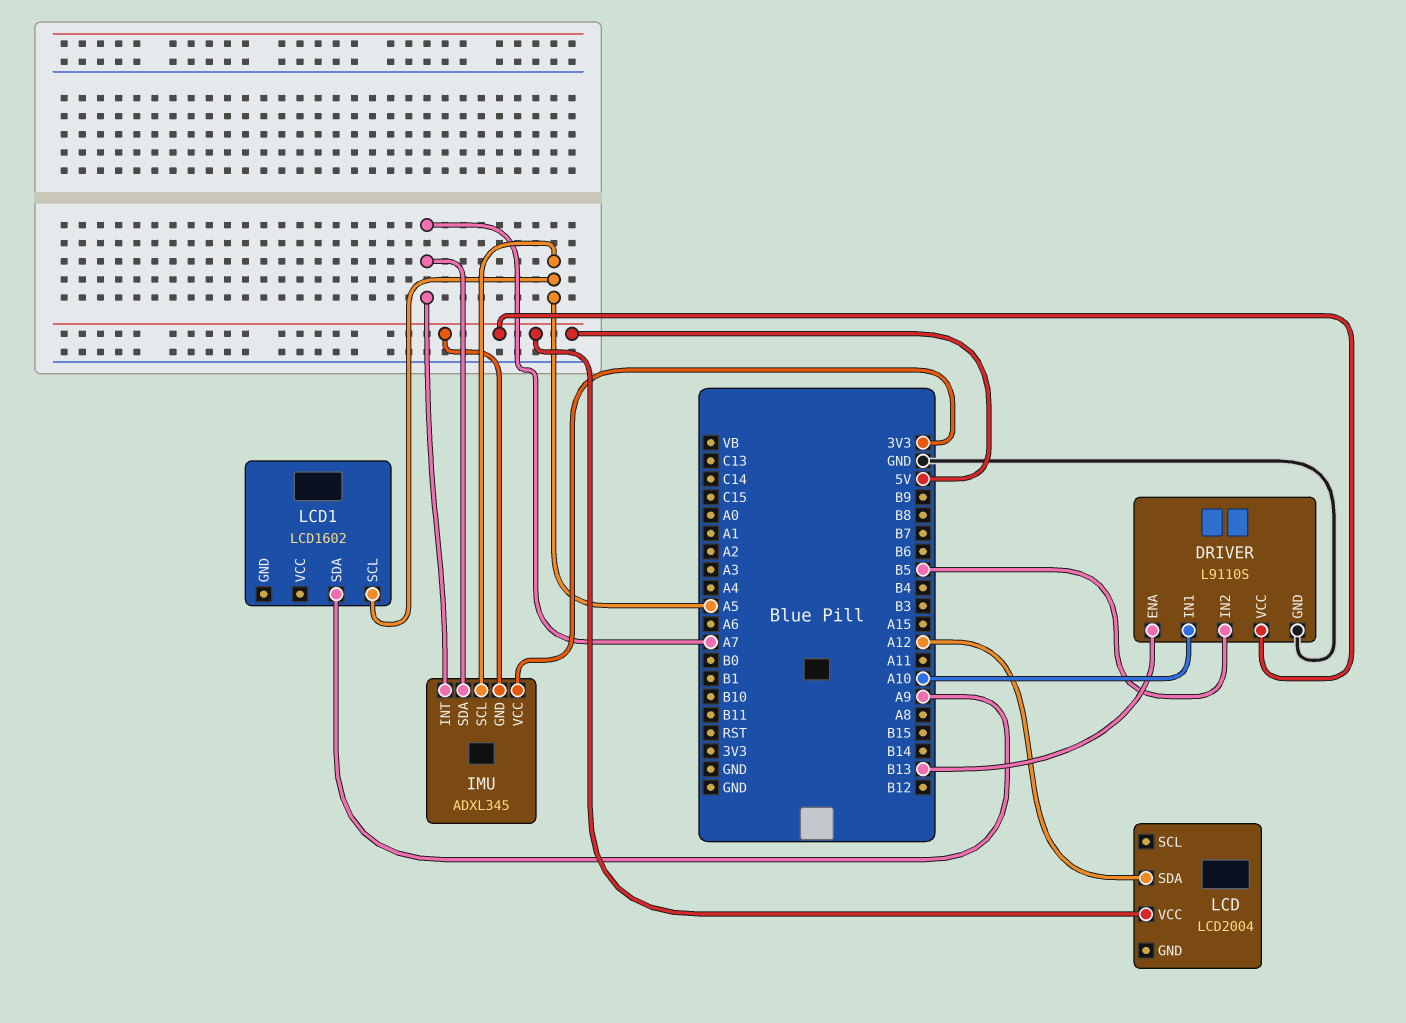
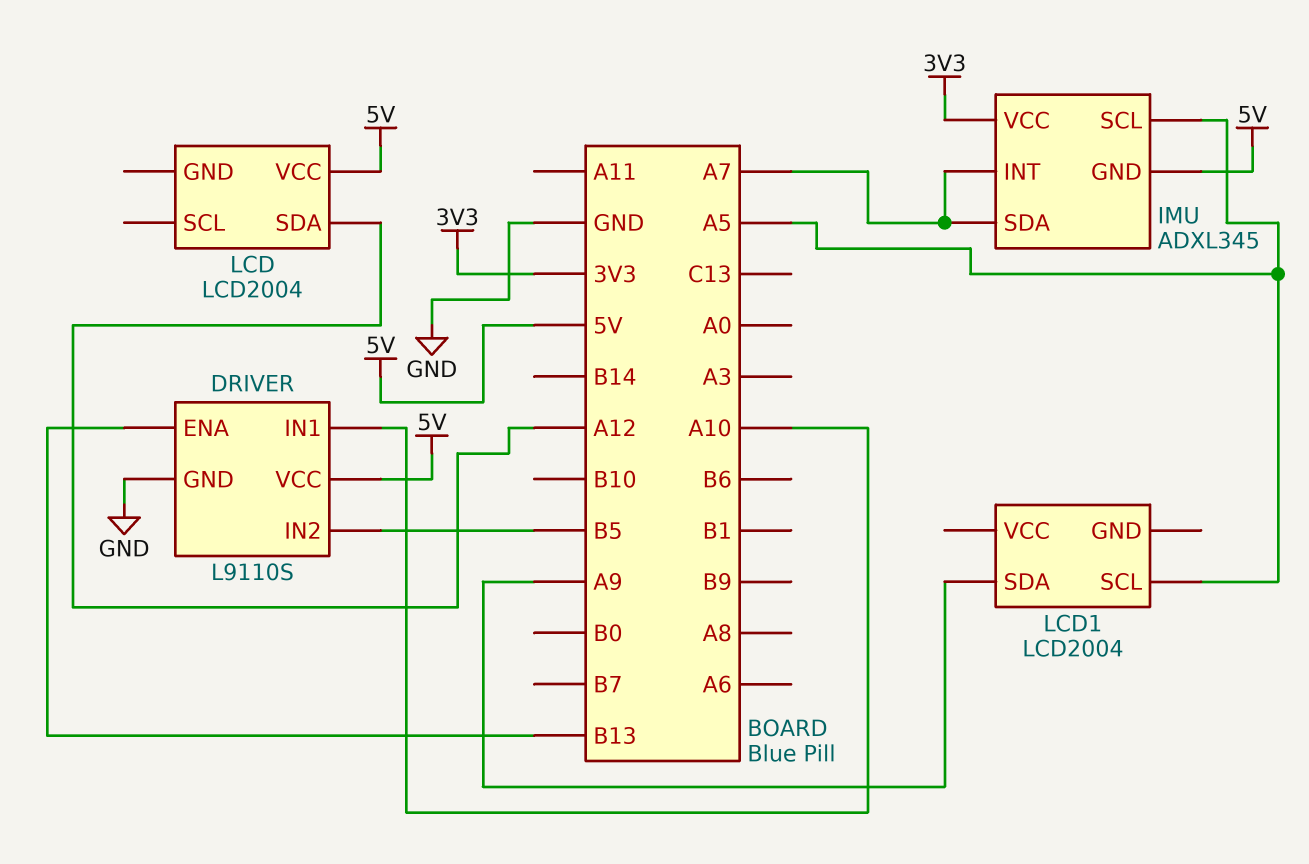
LCD1: LCD1602 -> LCD2004

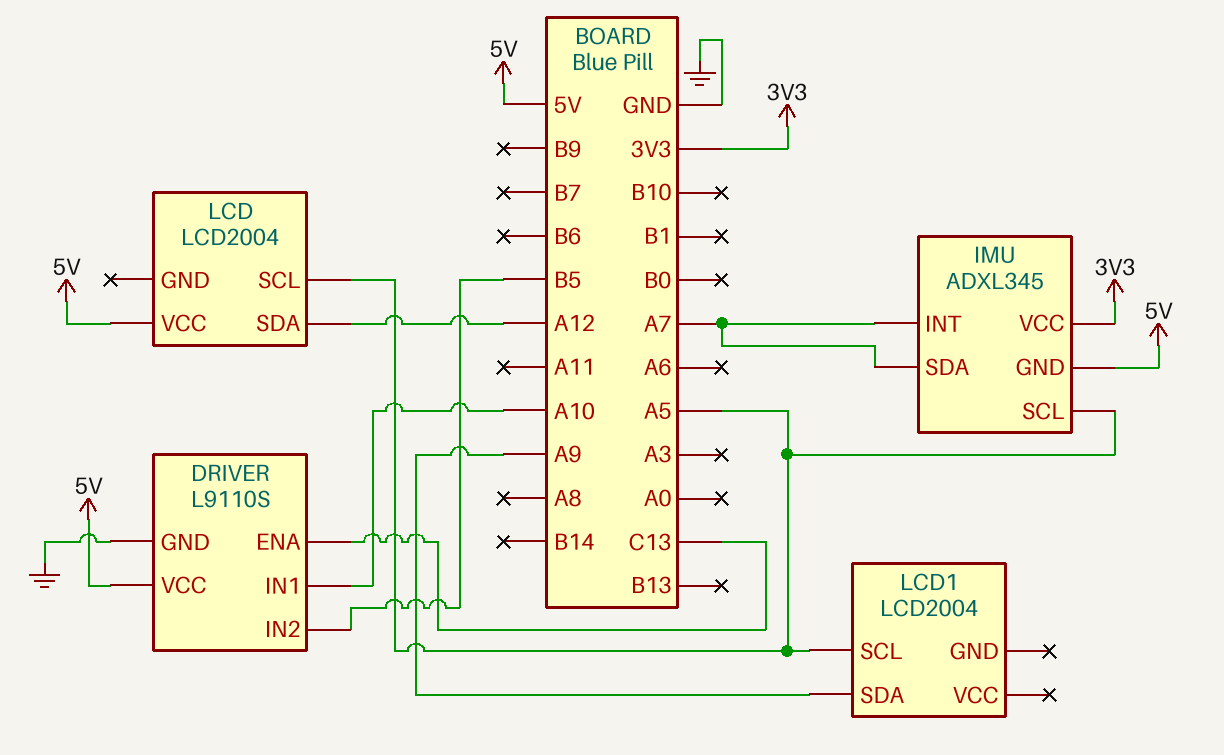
DRIVER pin ENA: B13 -> C13
LCD pin SCL: none -> A5

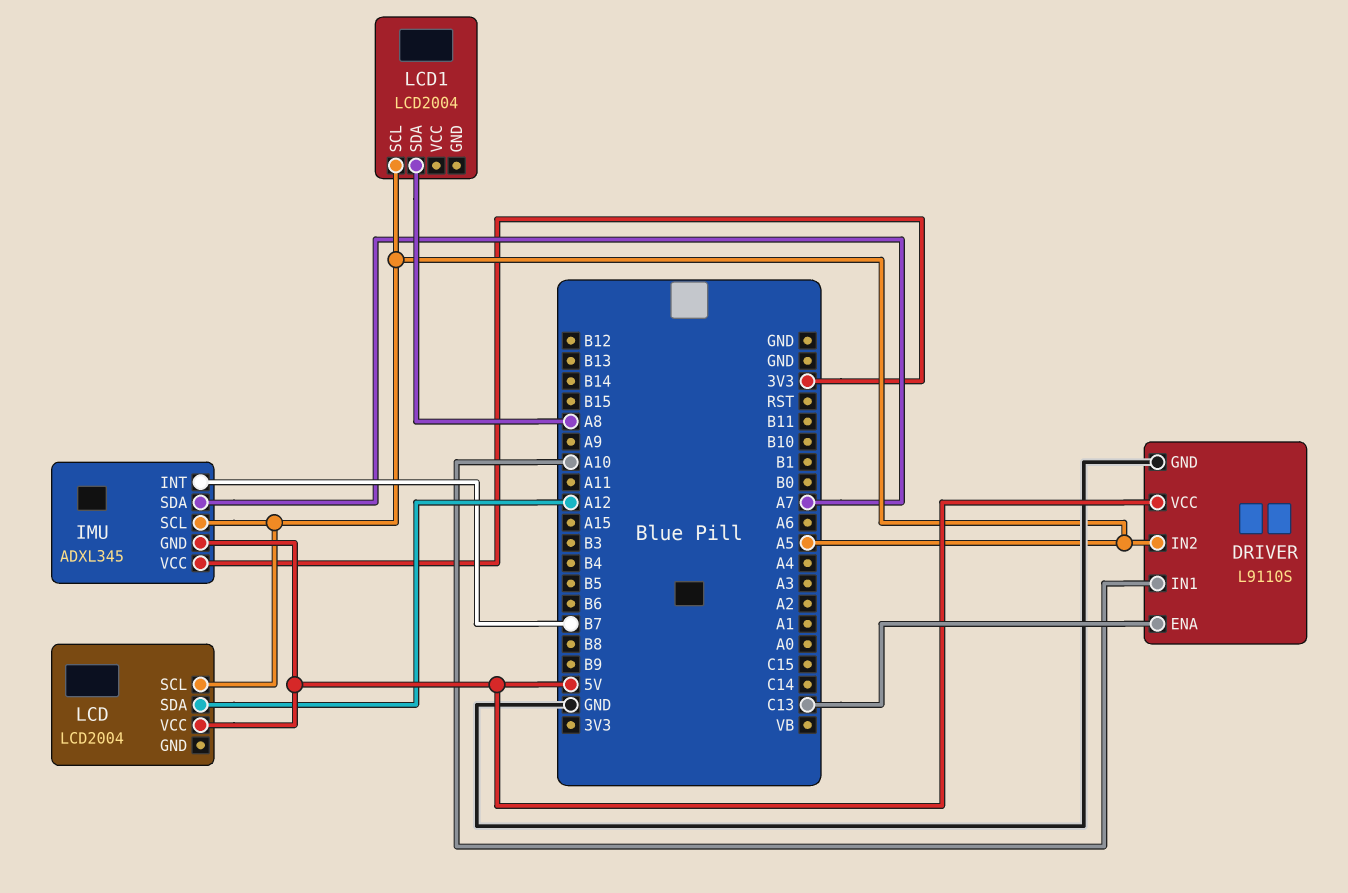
DRIVER pin IN2: B5 -> A5
IMU pin INT: A7 -> B7
LCD1 pin SDA: A9 -> A8

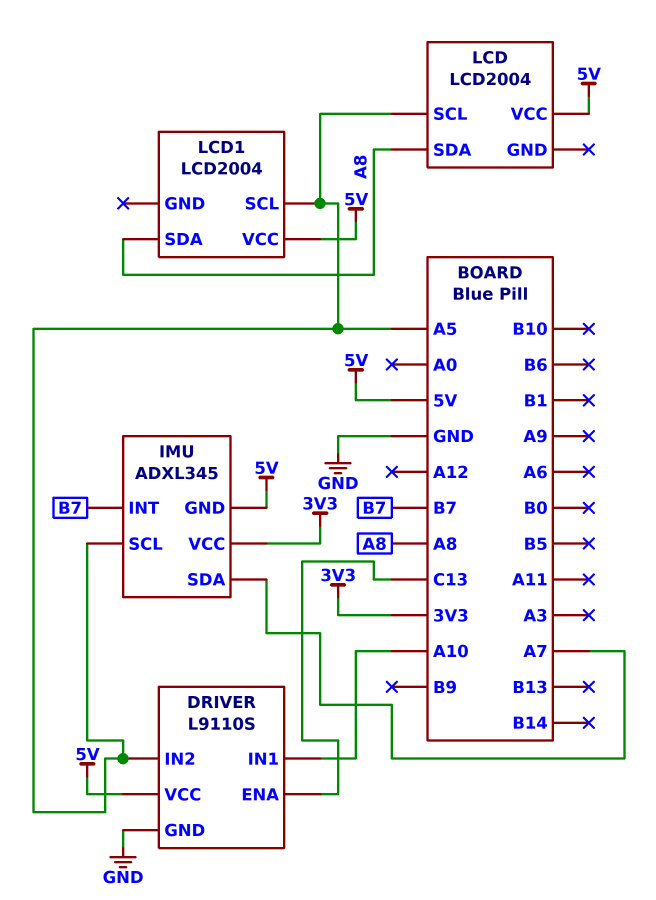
LCD pin SDA: A12 -> A8
LCD1 pin VCC: none -> 5V

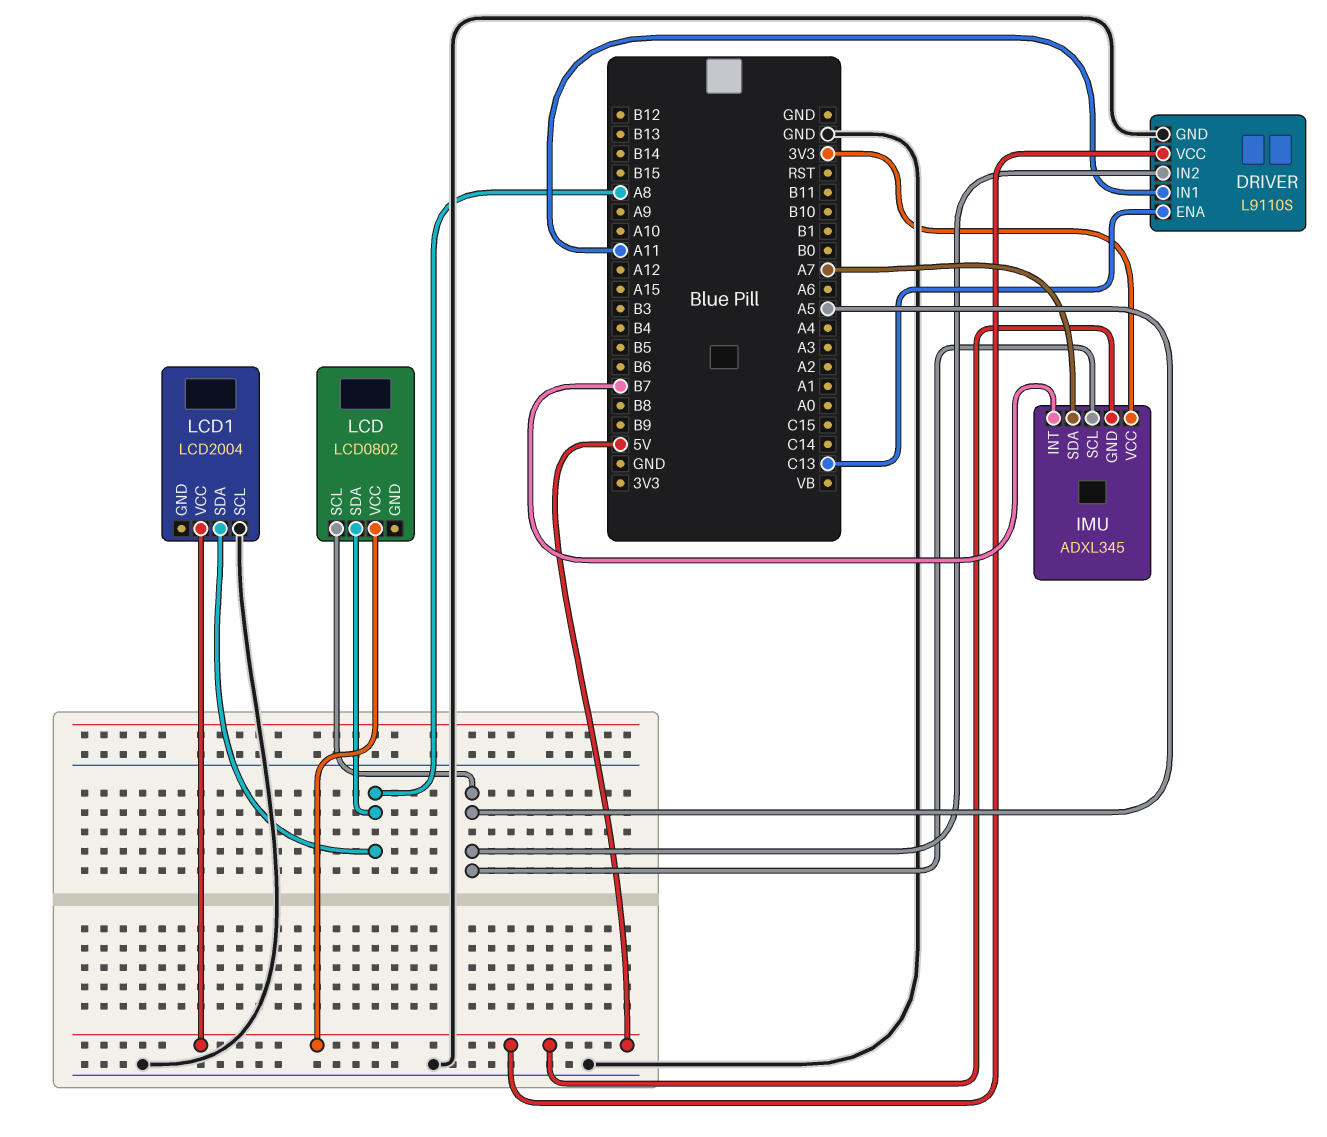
DRIVER pin IN1: A10 -> A11
LCD: LCD2004 -> LCD0802
LCD1 pin SCL: A5 -> GND

